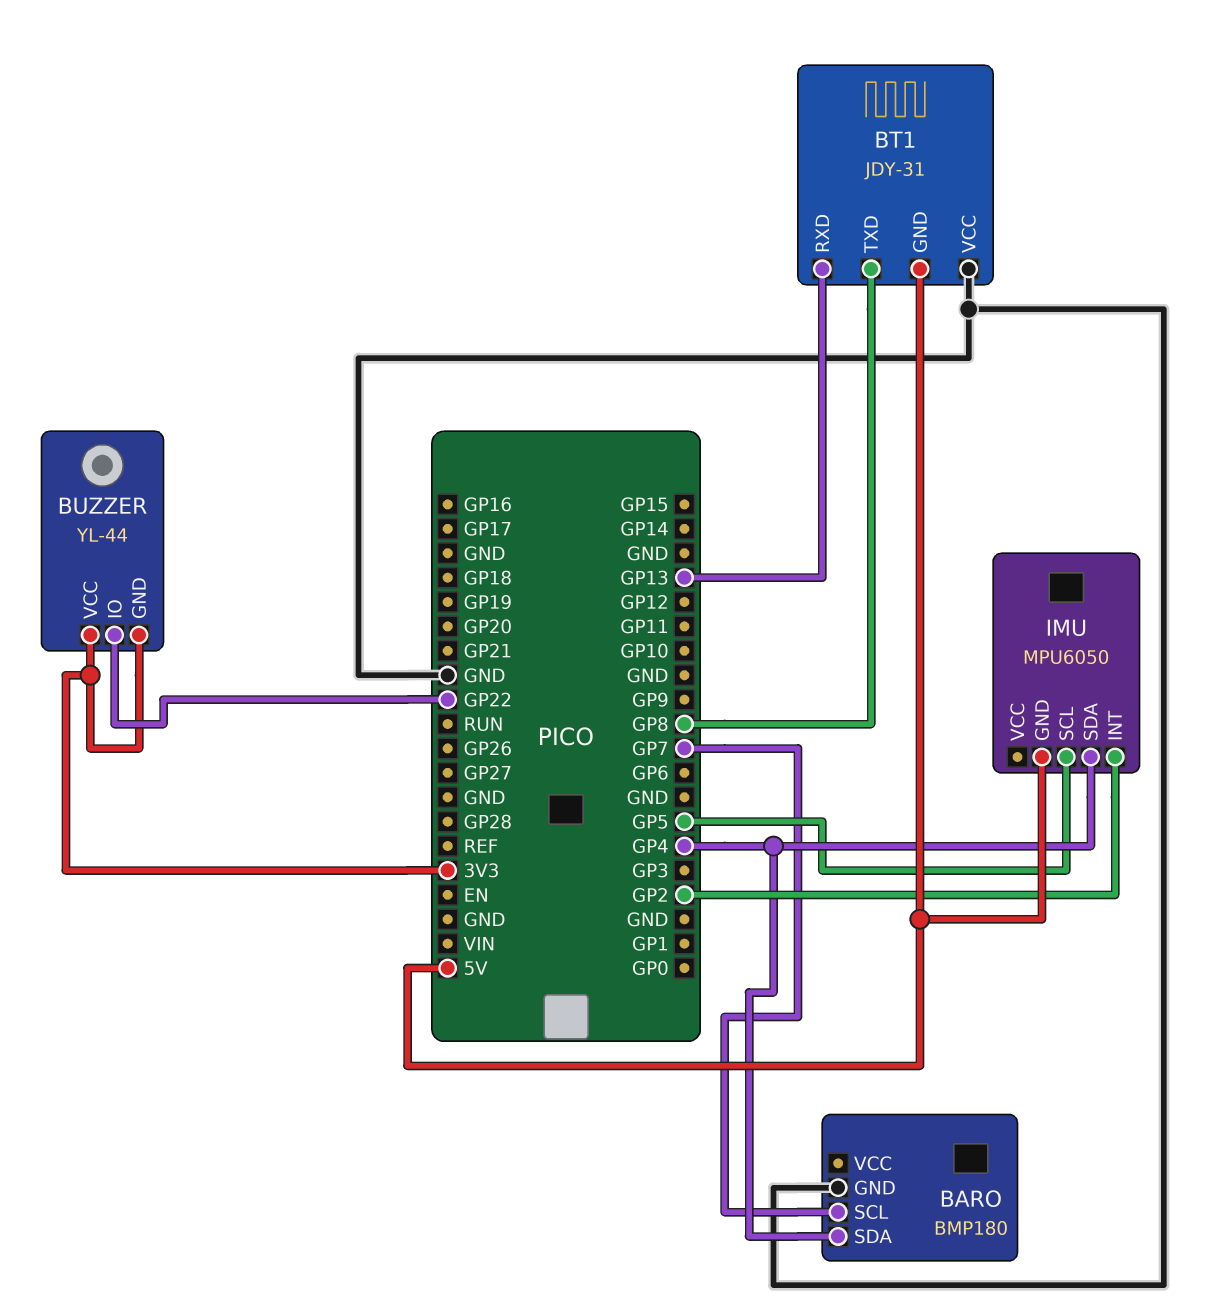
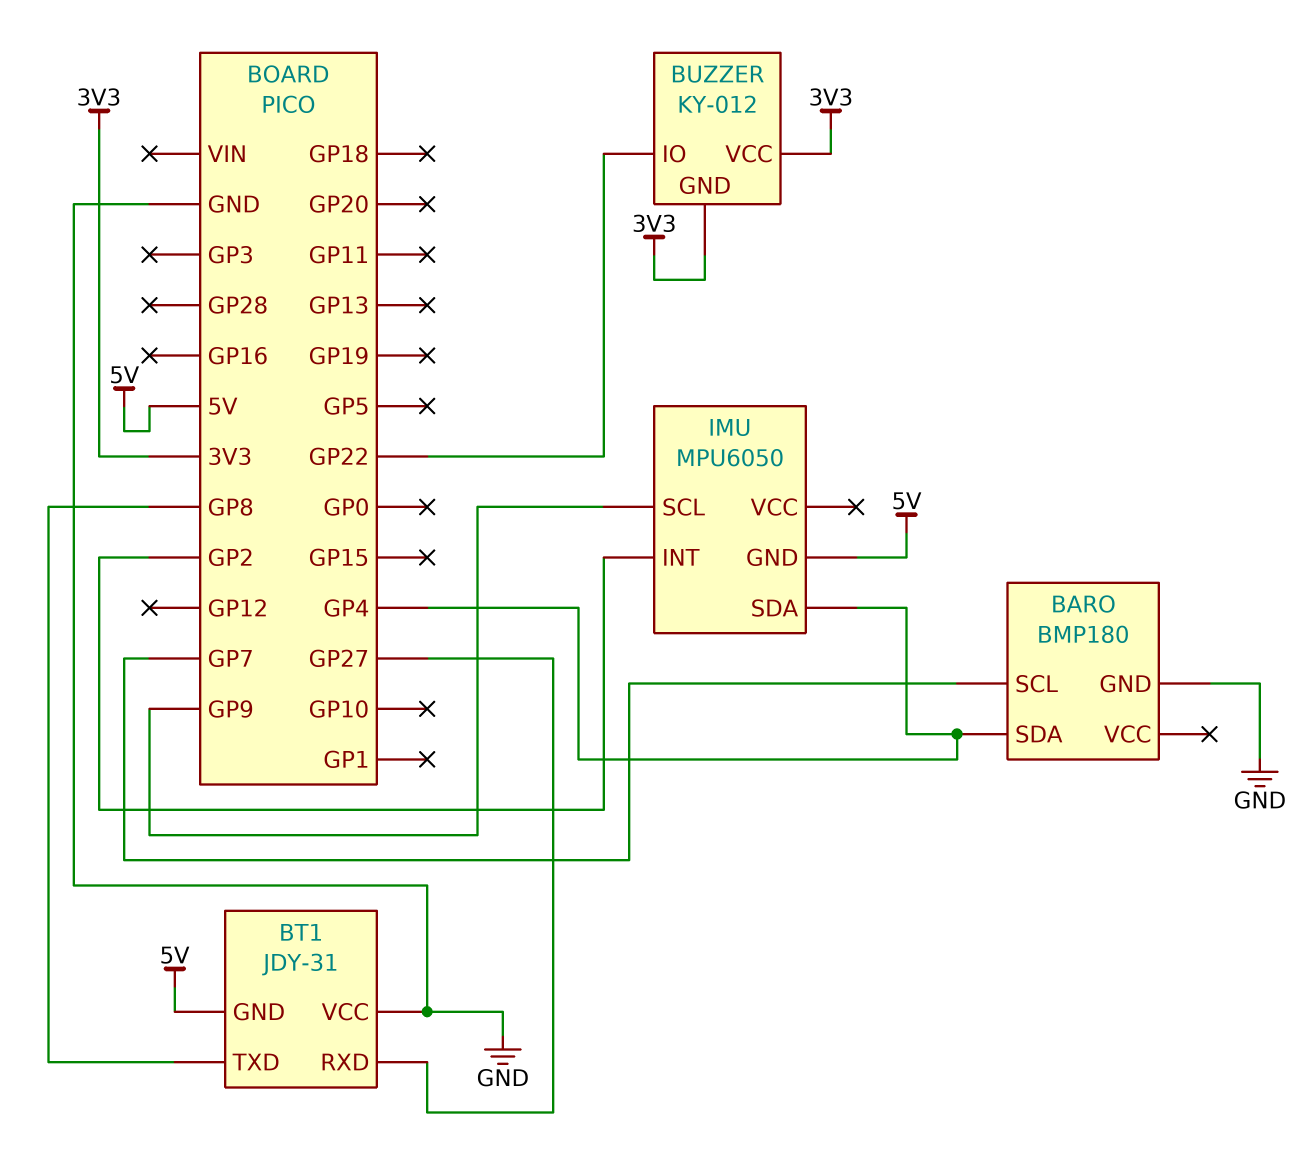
BT1 pin RXD: GP13 -> GP27
BUZZER: YL-44 -> KY-012
IMU pin SCL: GP5 -> GP9

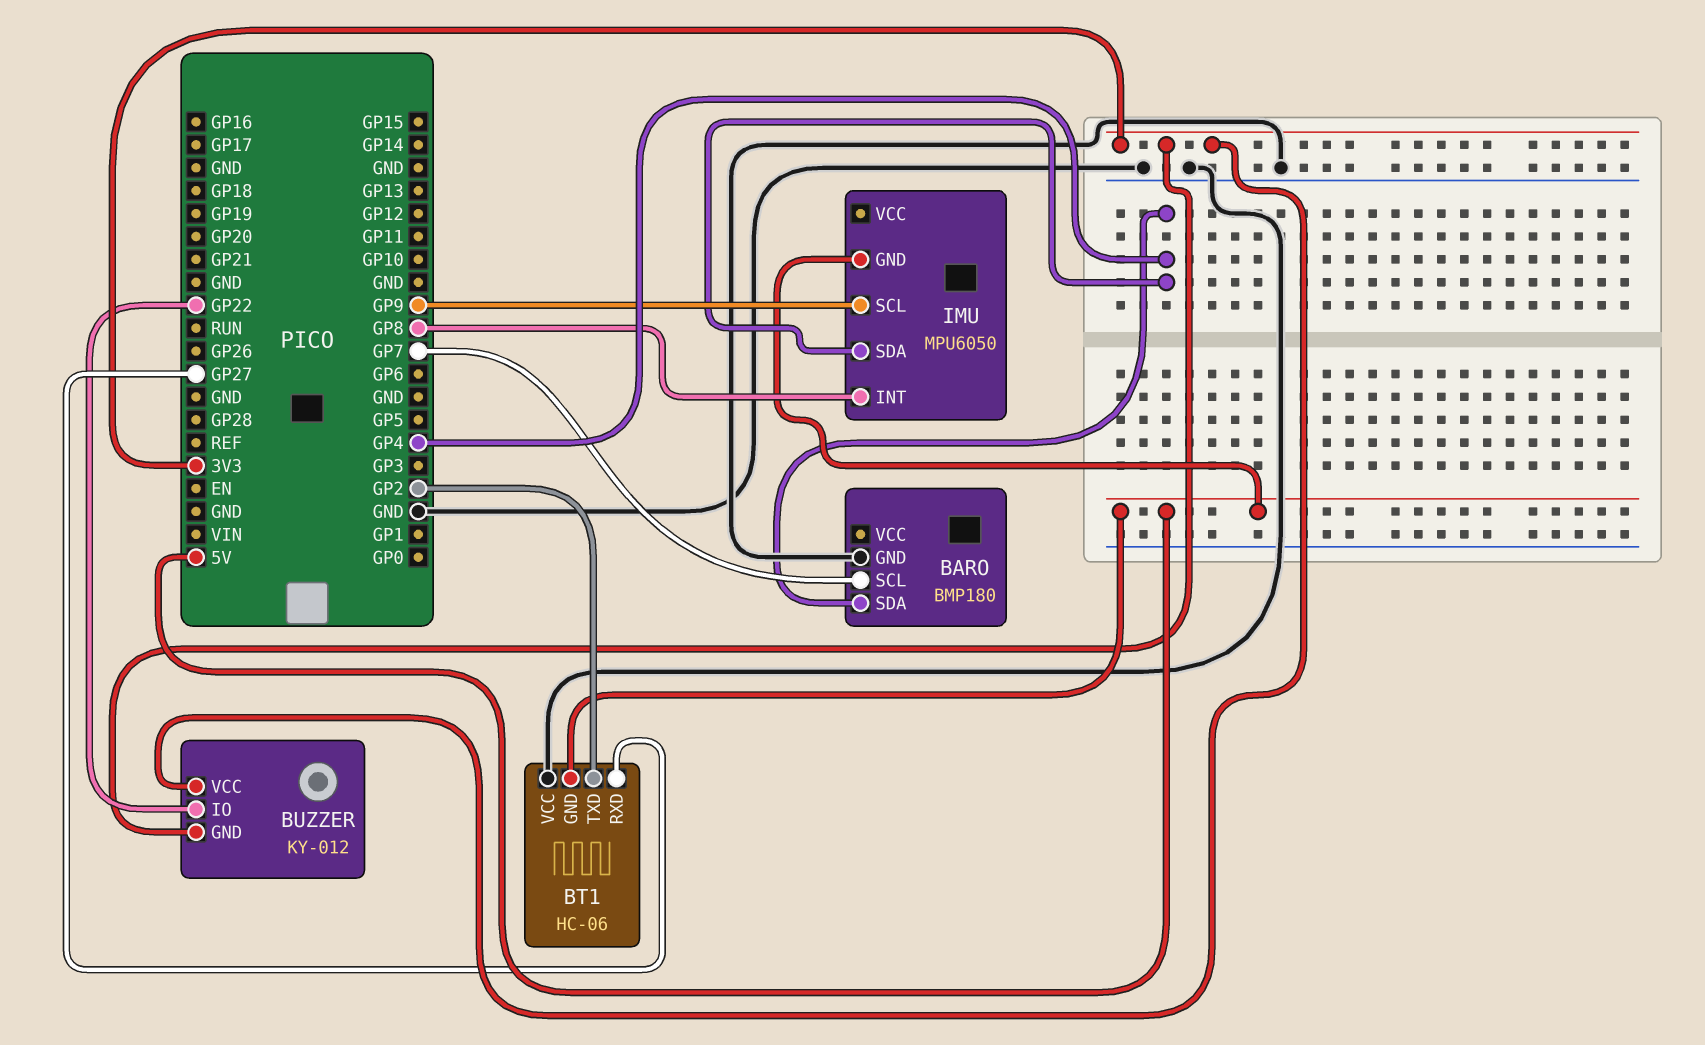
BT1: JDY-31 -> HC-06
BT1 pin TXD: GP8 -> GP2
IMU pin INT: GP2 -> GP8

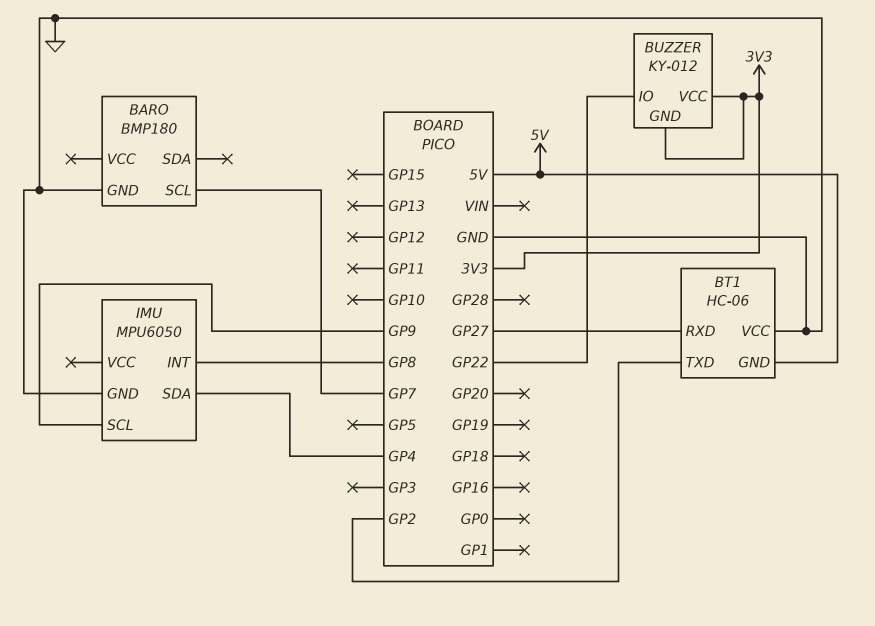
BARO pin SDA: GP4 -> none
IMU pin GND: 5V -> GND

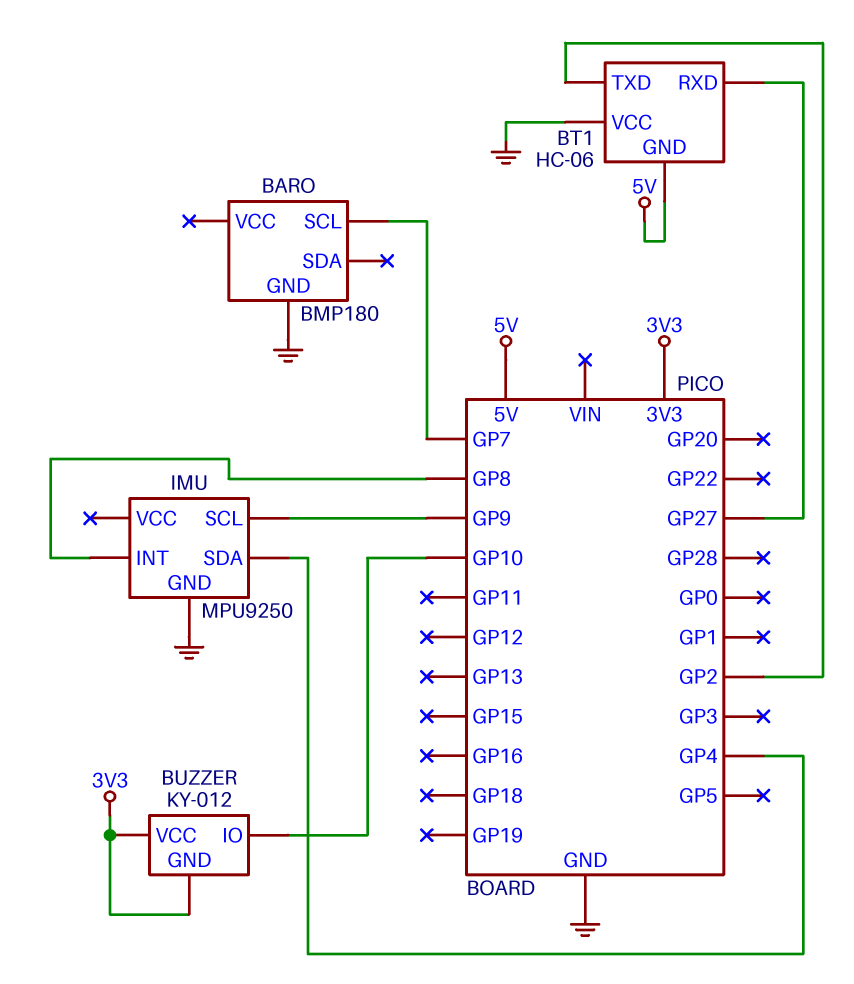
BUZZER pin IO: GP22 -> GP10
IMU: MPU6050 -> MPU9250

